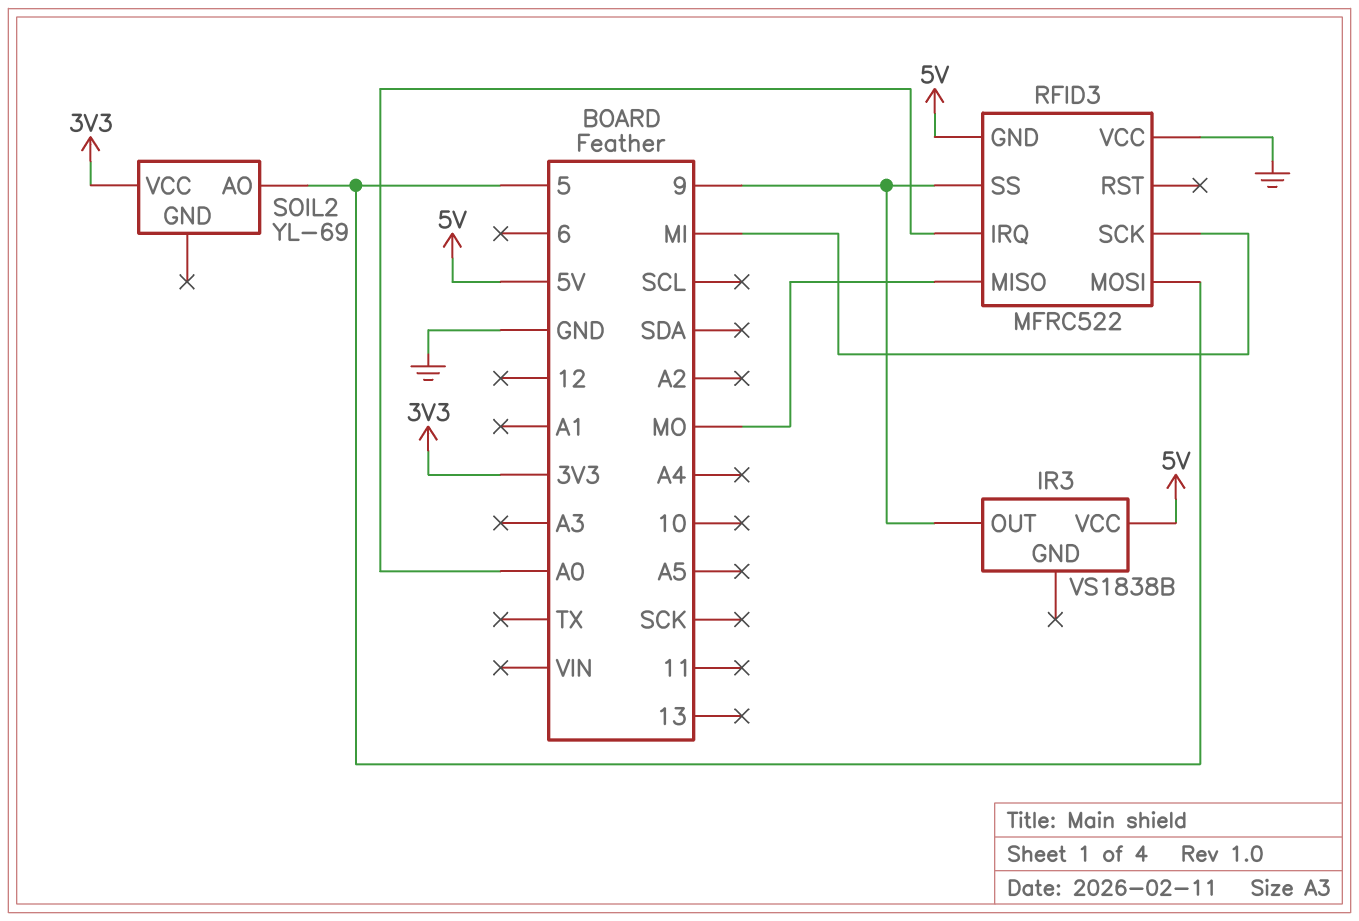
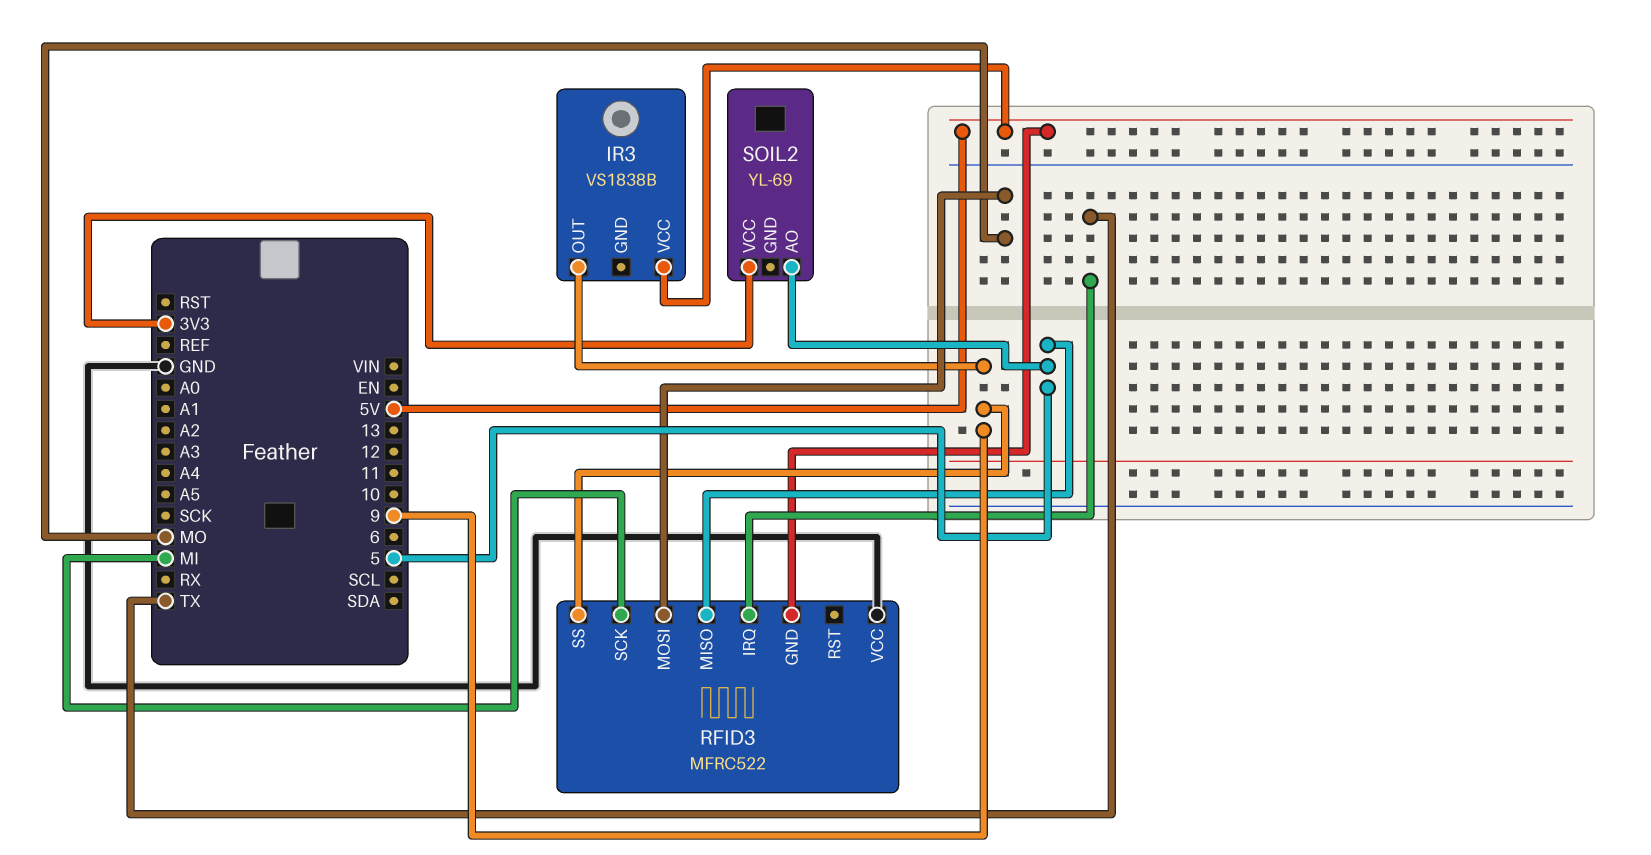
RFID3 pin IRQ: A0 -> TX
RFID3 pin MISO: MO -> 5
RFID3 pin MOSI: 5 -> MO

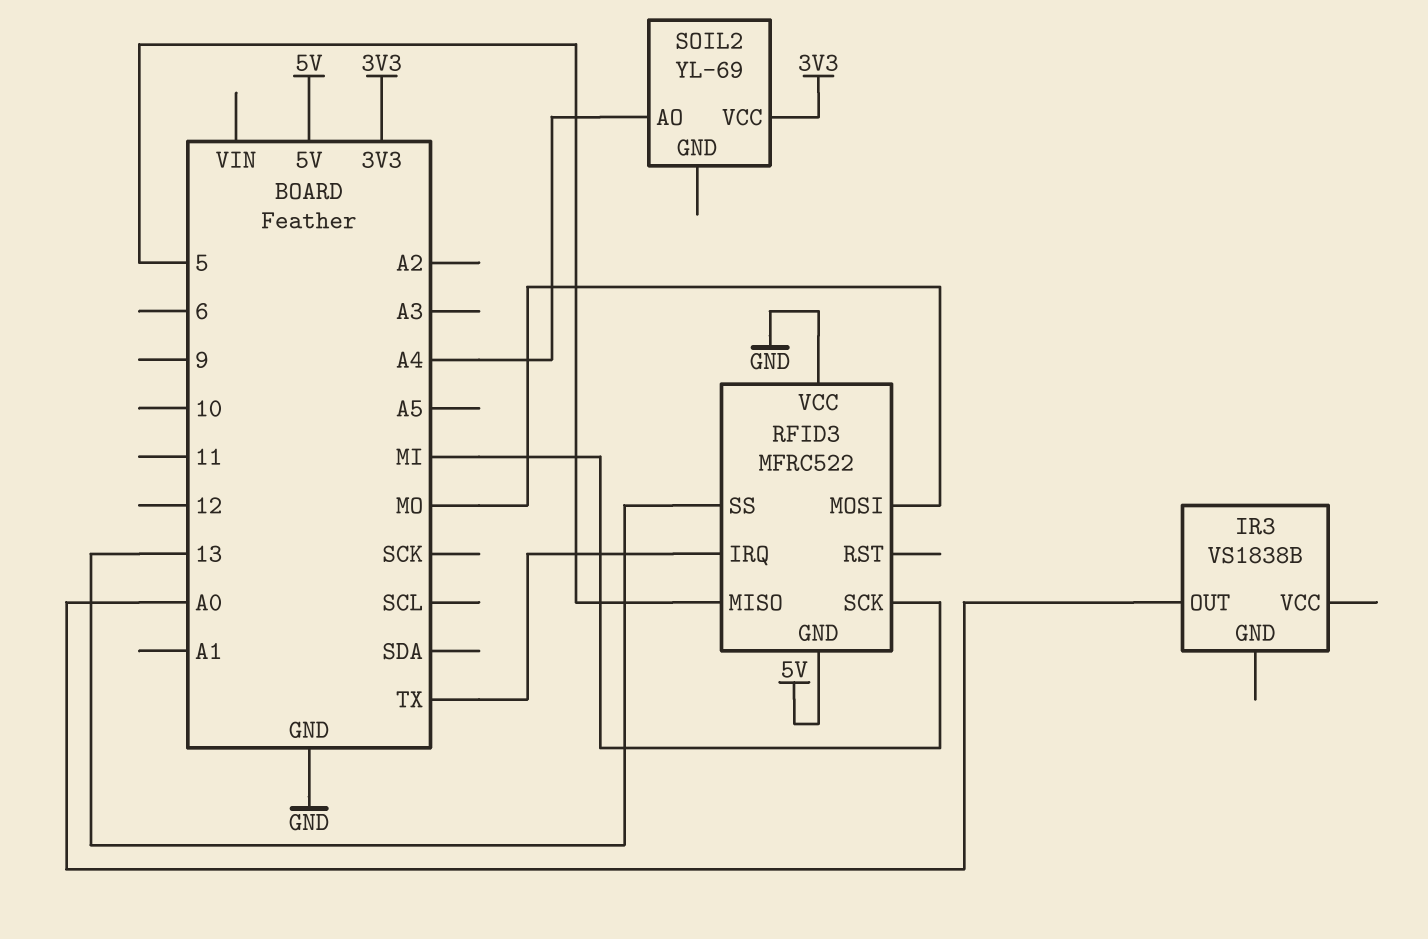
IR3 pin OUT: 9 -> A0
IR3 pin VCC: 5V -> none
RFID3 pin SS: 9 -> 13
SOIL2 pin AO: 5 -> A4

